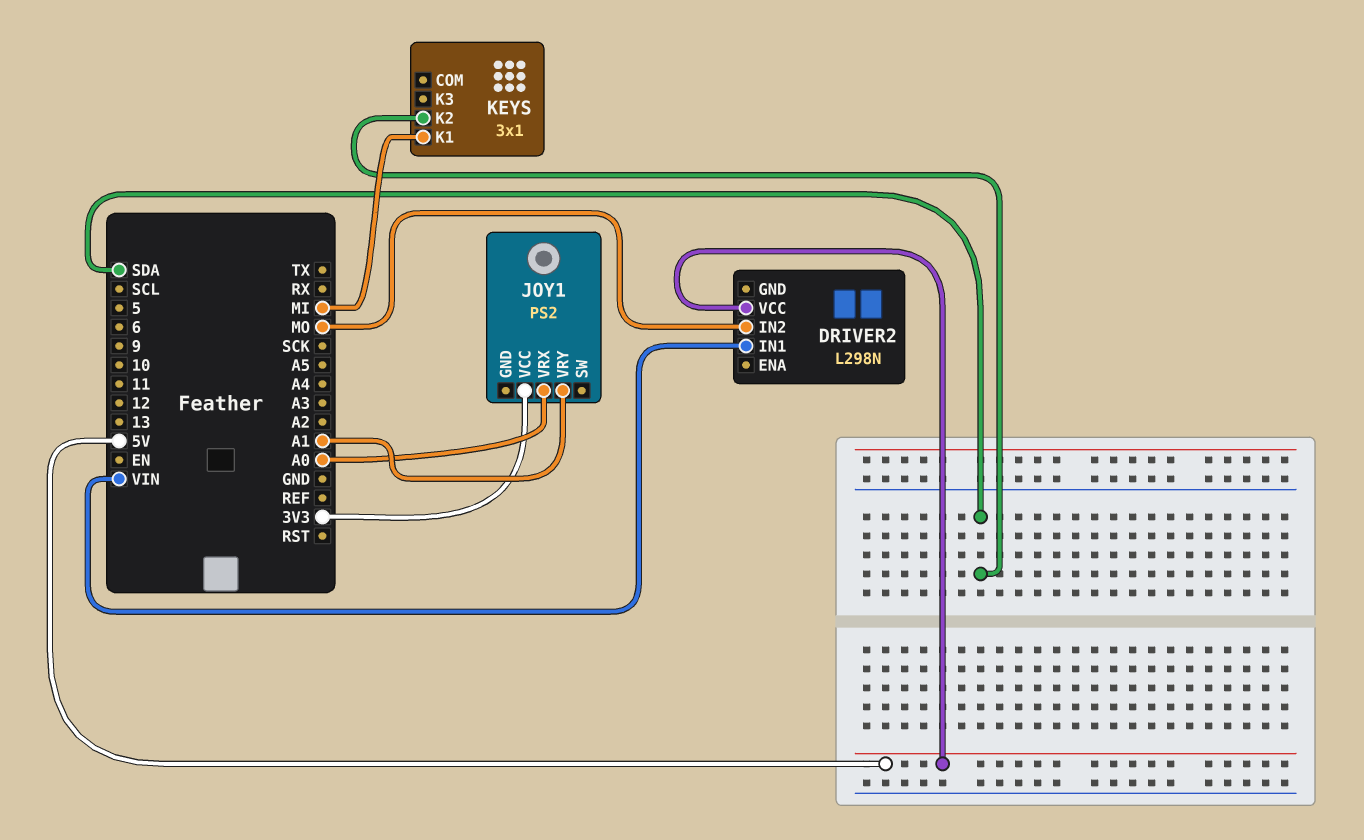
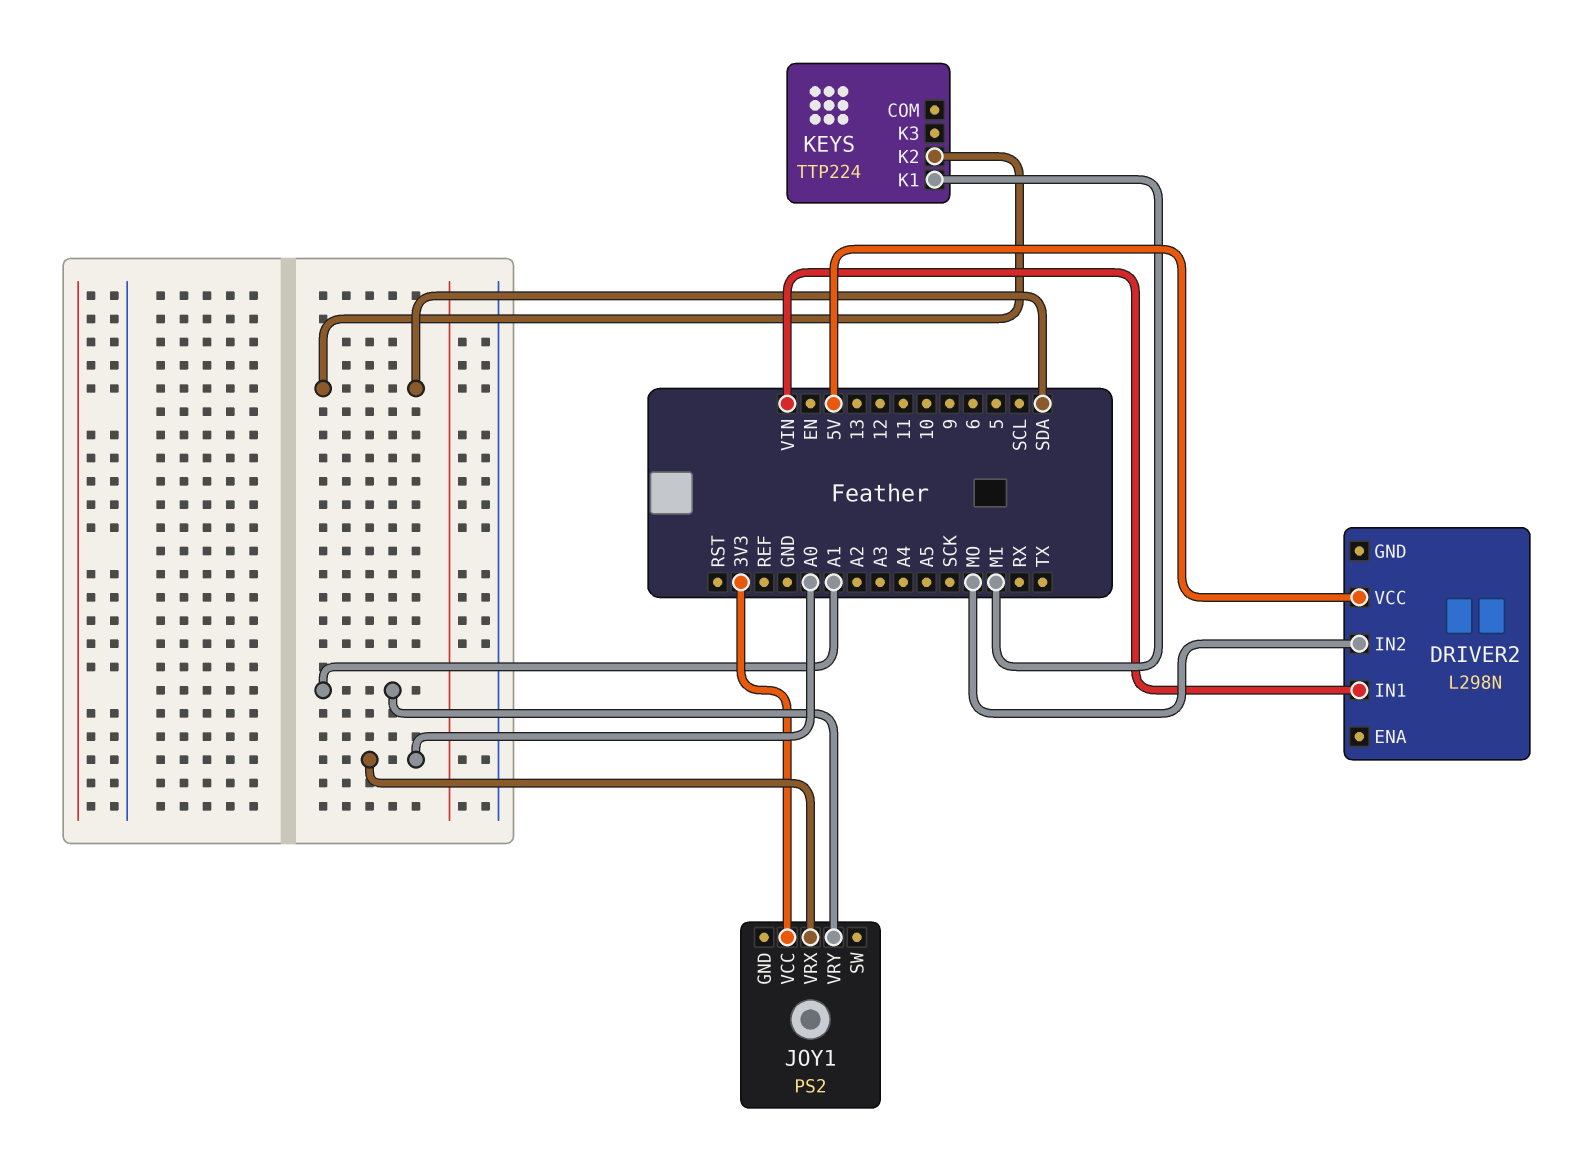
KEYS: 3x1 -> TTP224

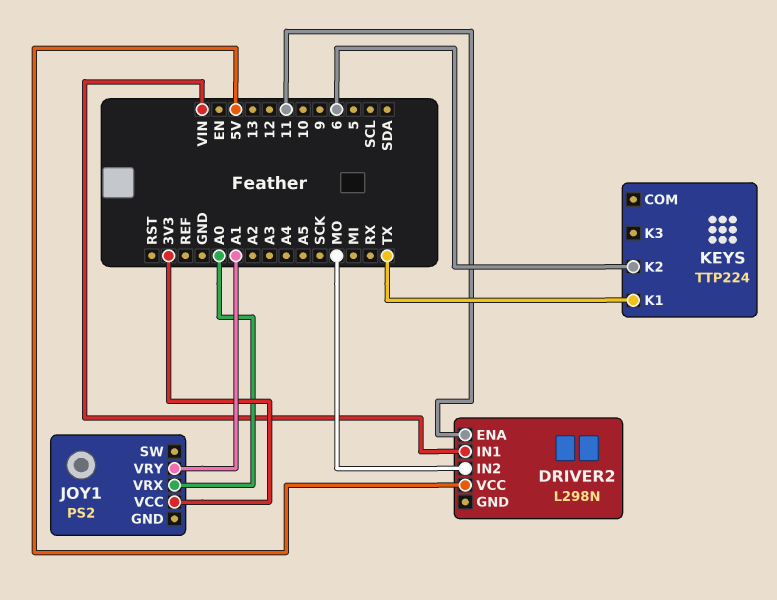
DRIVER2 pin ENA: none -> 11
KEYS pin K1: MI -> TX
KEYS pin K2: SDA -> 6

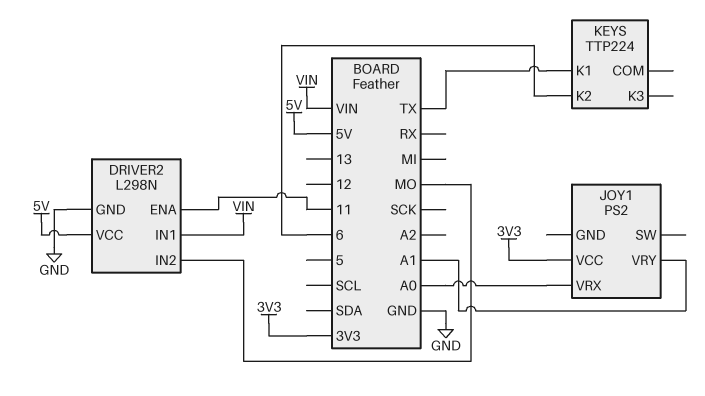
DRIVER2 pin GND: none -> GND

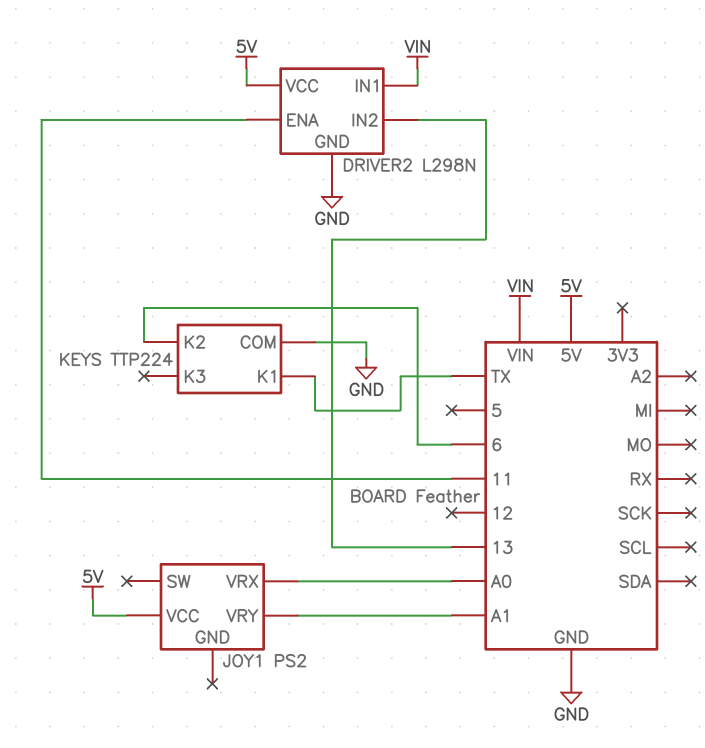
DRIVER2 pin IN2: MO -> 13
JOY1 pin VCC: 3V3 -> 5V
KEYS pin COM: none -> GND

